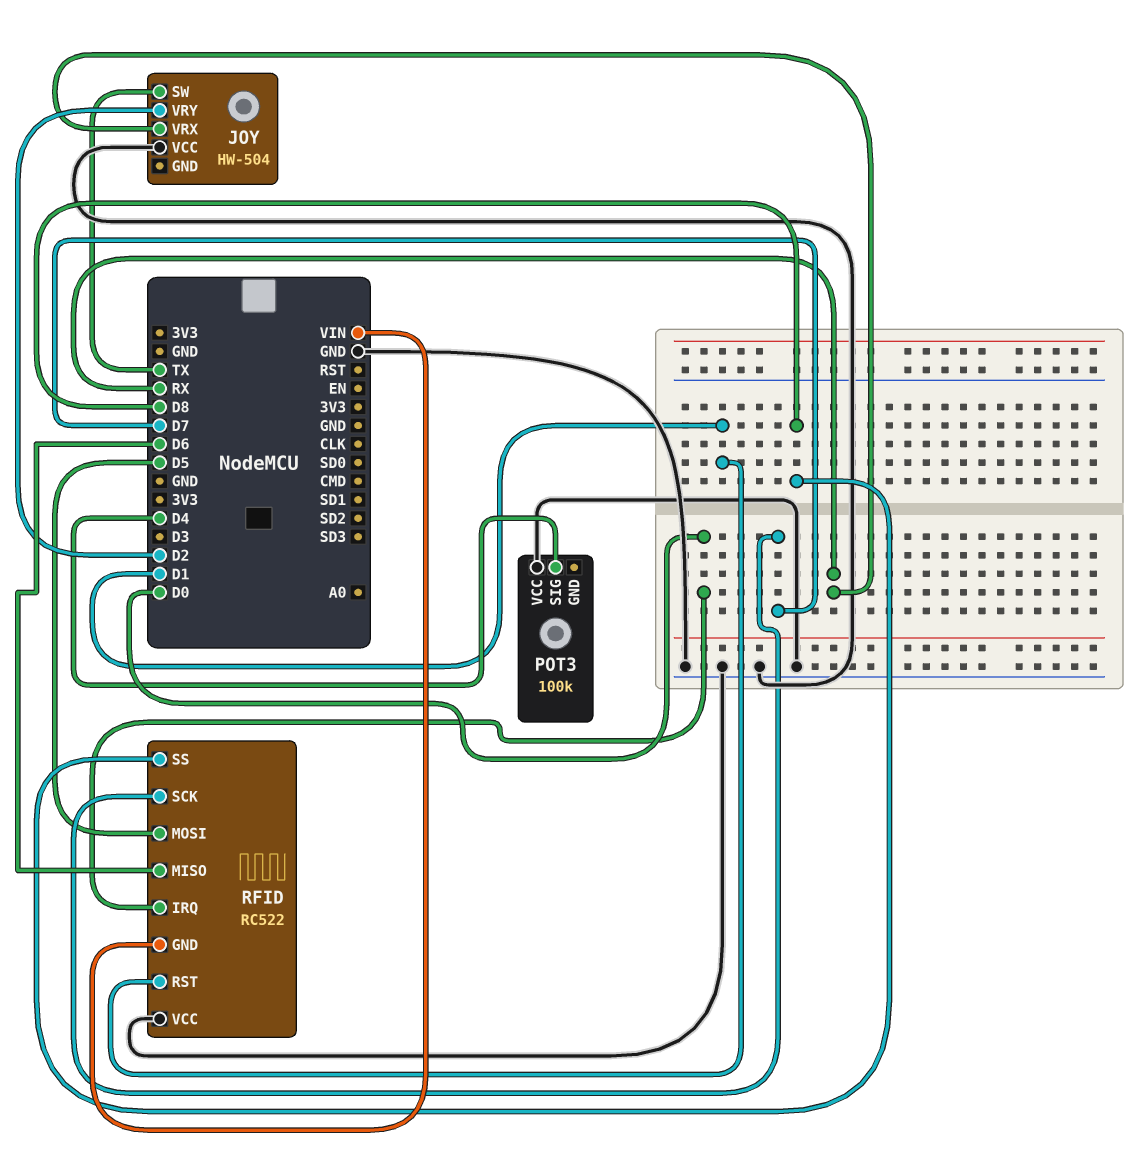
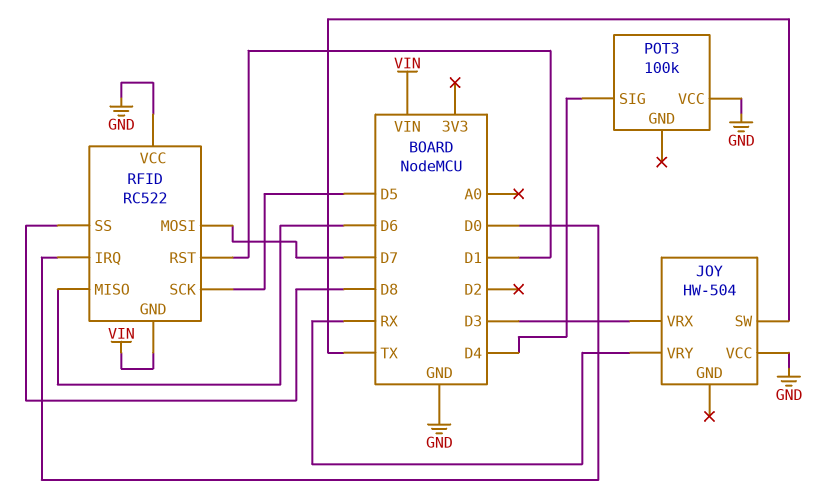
JOY pin VRX: RX -> D3
JOY pin VRY: D2 -> RX
RFID pin MOSI: D5 -> D7
RFID pin SCK: D7 -> D5

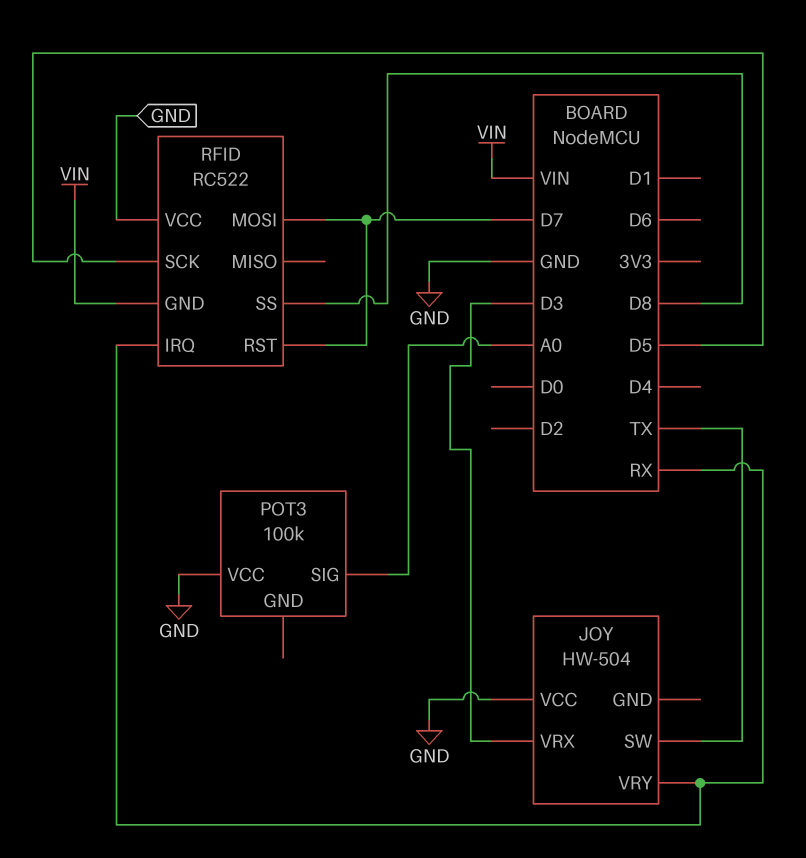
POT3 pin SIG: D4 -> A0
RFID pin IRQ: D0 -> RX
RFID pin MISO: D6 -> none
RFID pin RST: D1 -> D7

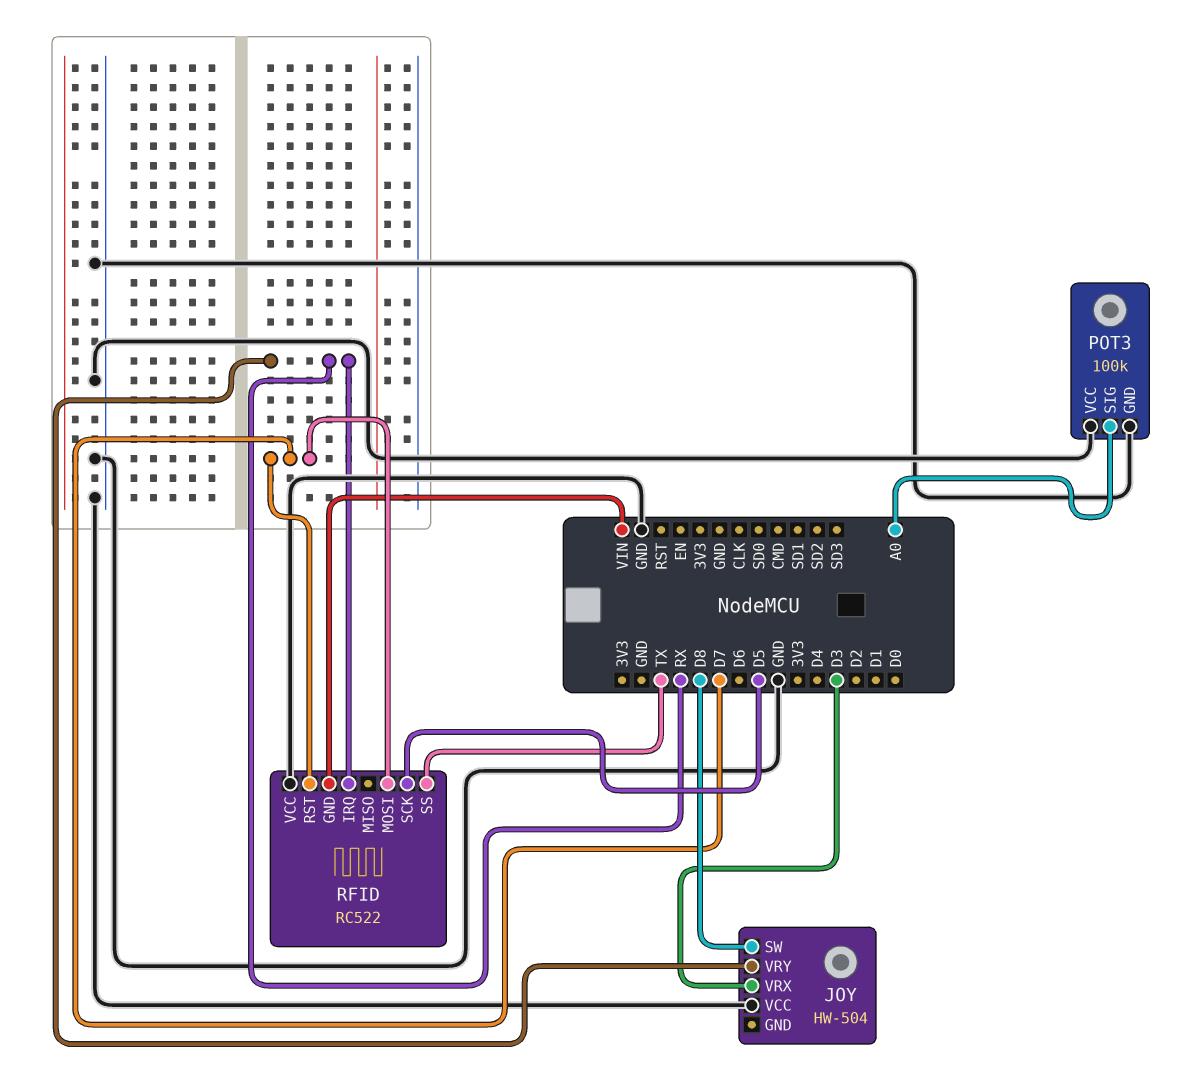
JOY pin SW: TX -> D8
POT3 pin GND: none -> GND
RFID pin SS: D8 -> TX

